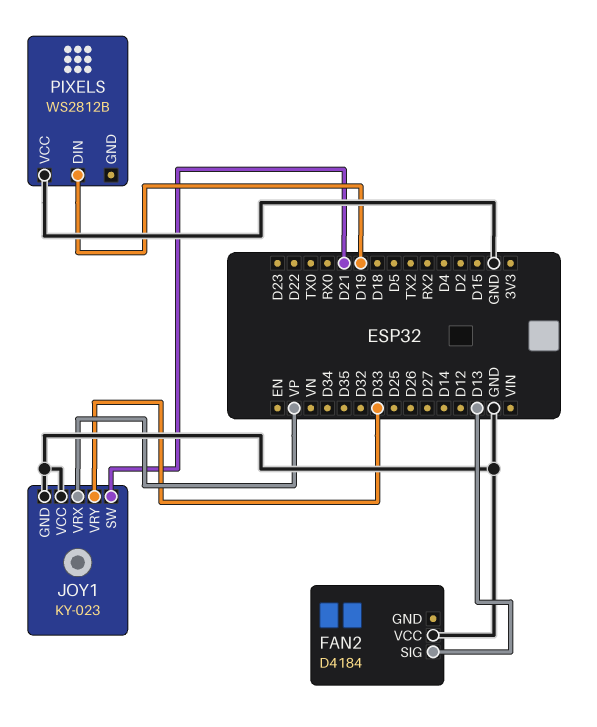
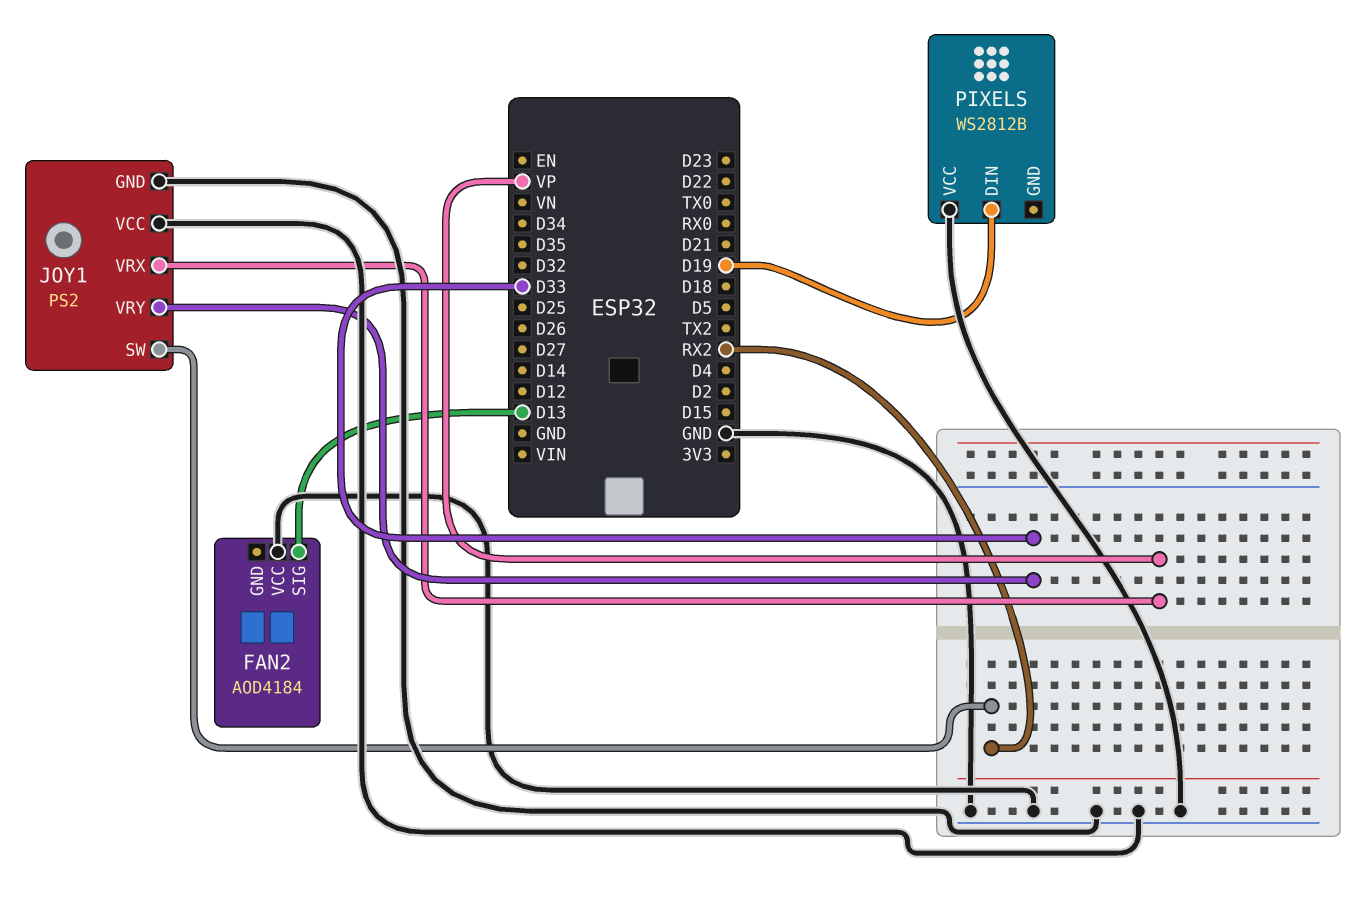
FAN2: D4184 -> AOD4184
JOY1: KY-023 -> PS2
JOY1 pin SW: D21 -> RX2

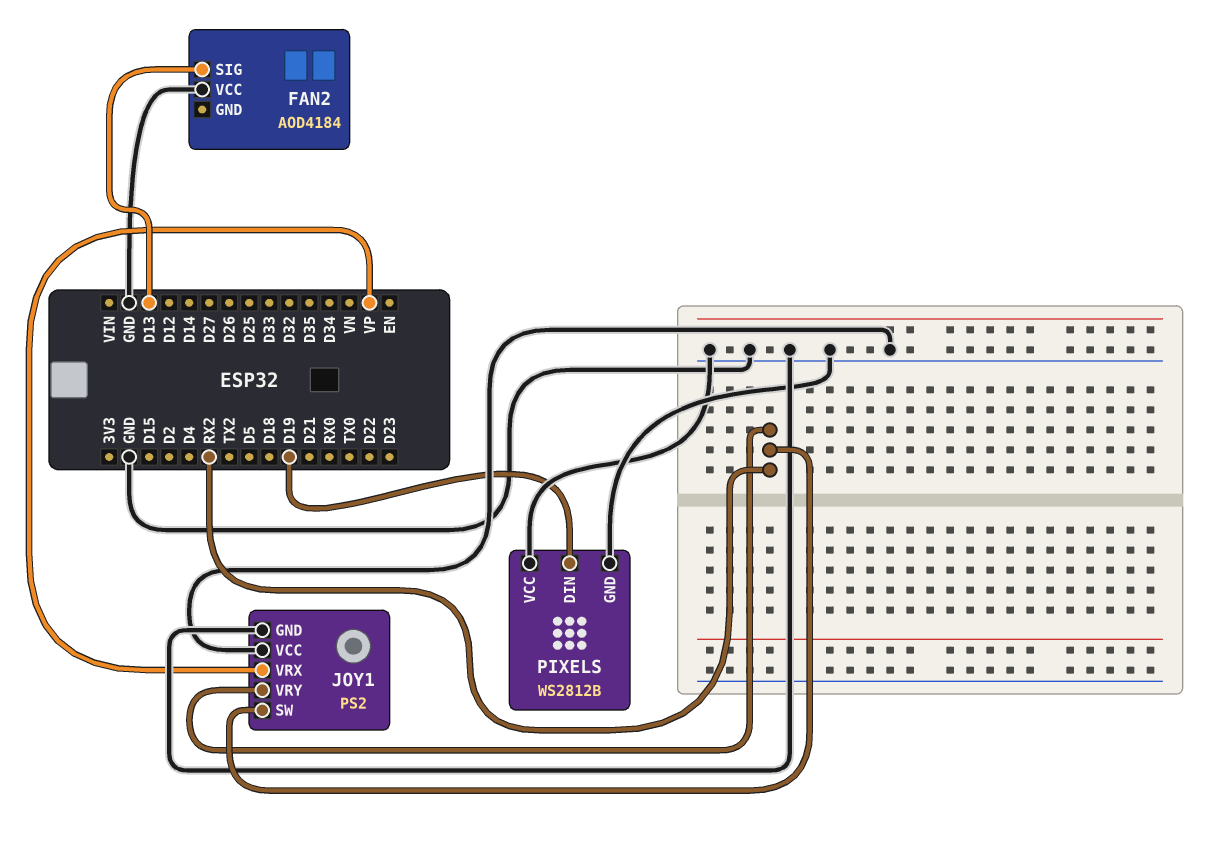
JOY1 pin VRY: D33 -> RX2
PIXELS pin GND: none -> GND

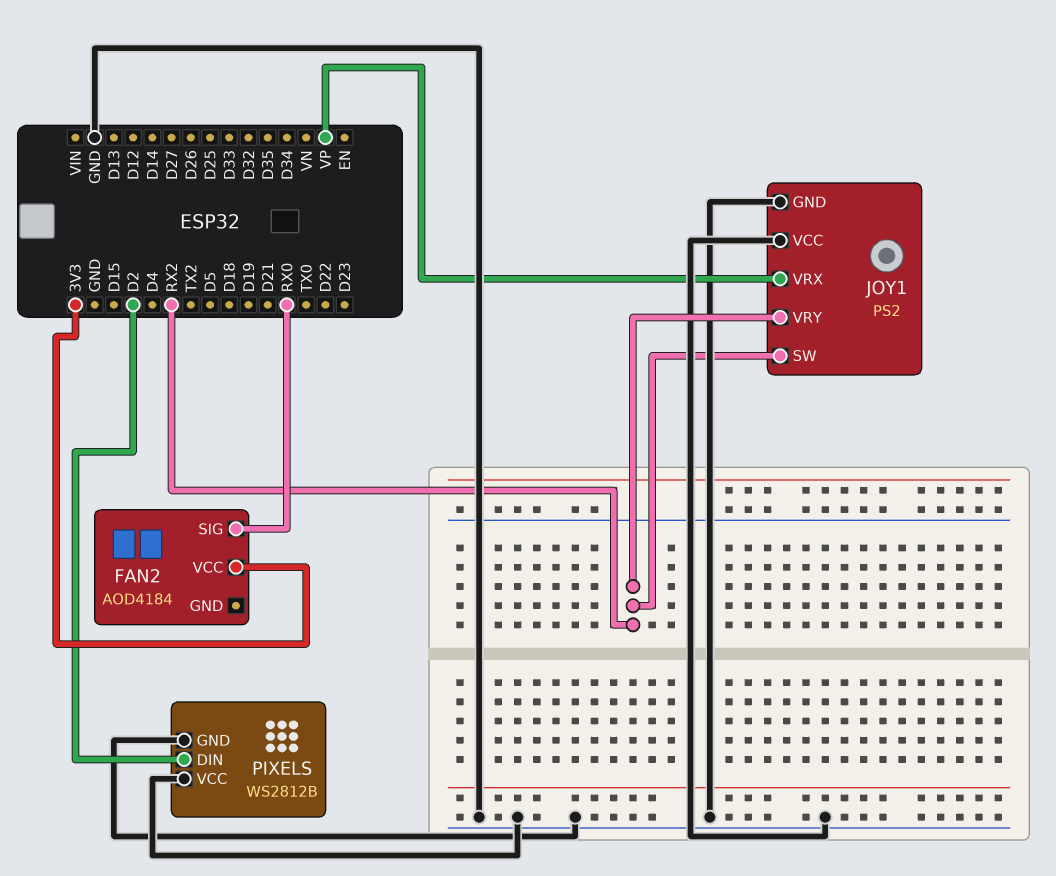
FAN2 pin SIG: D13 -> RX0
FAN2 pin VCC: GND -> 3V3
PIXELS pin DIN: D19 -> D2

